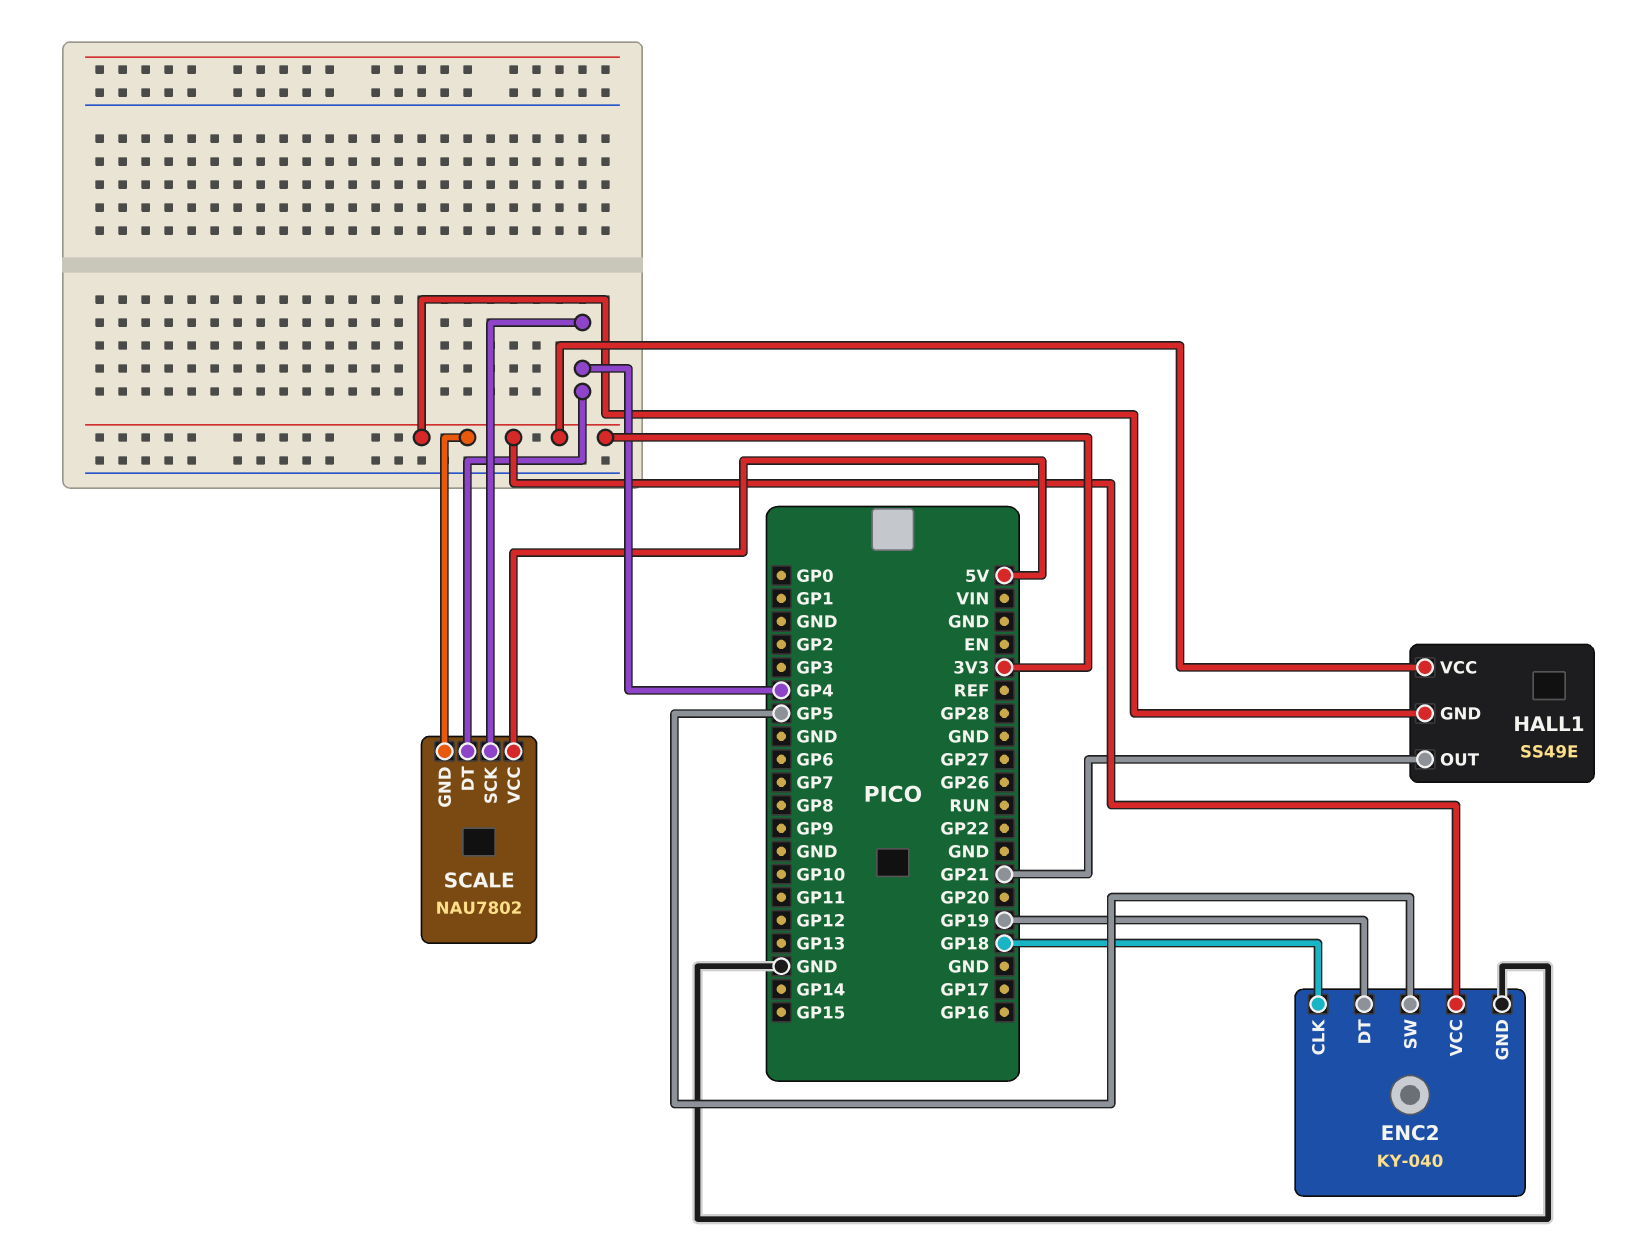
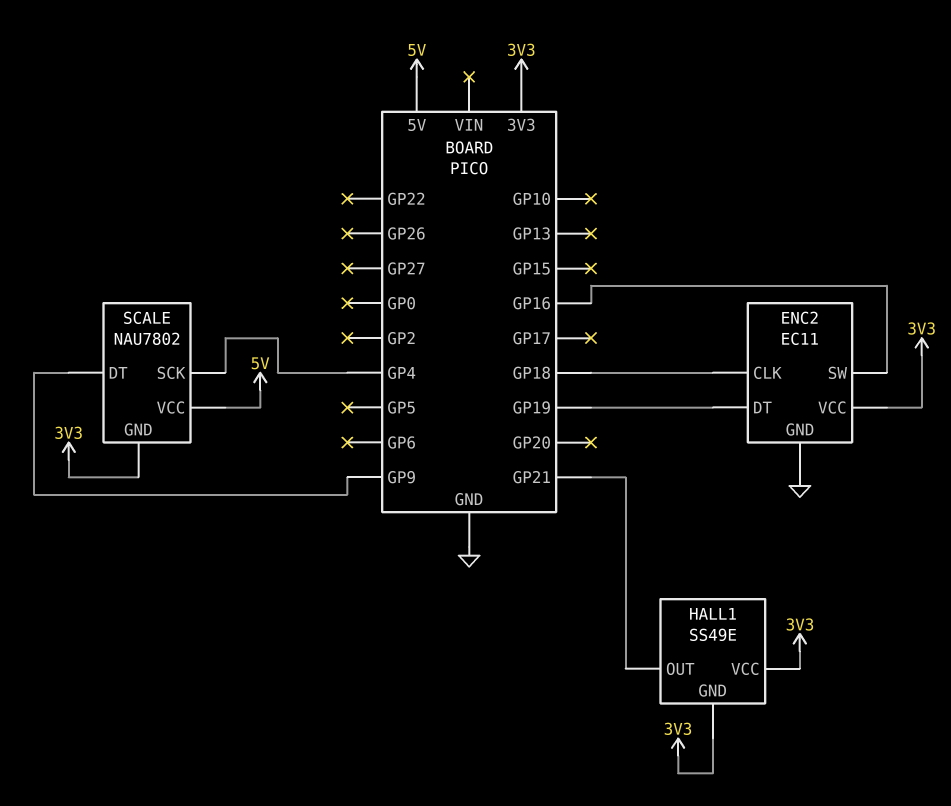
ENC2: KY-040 -> EC11
ENC2 pin SW: GP5 -> GP16
SCALE pin DT: GP4 -> GP9

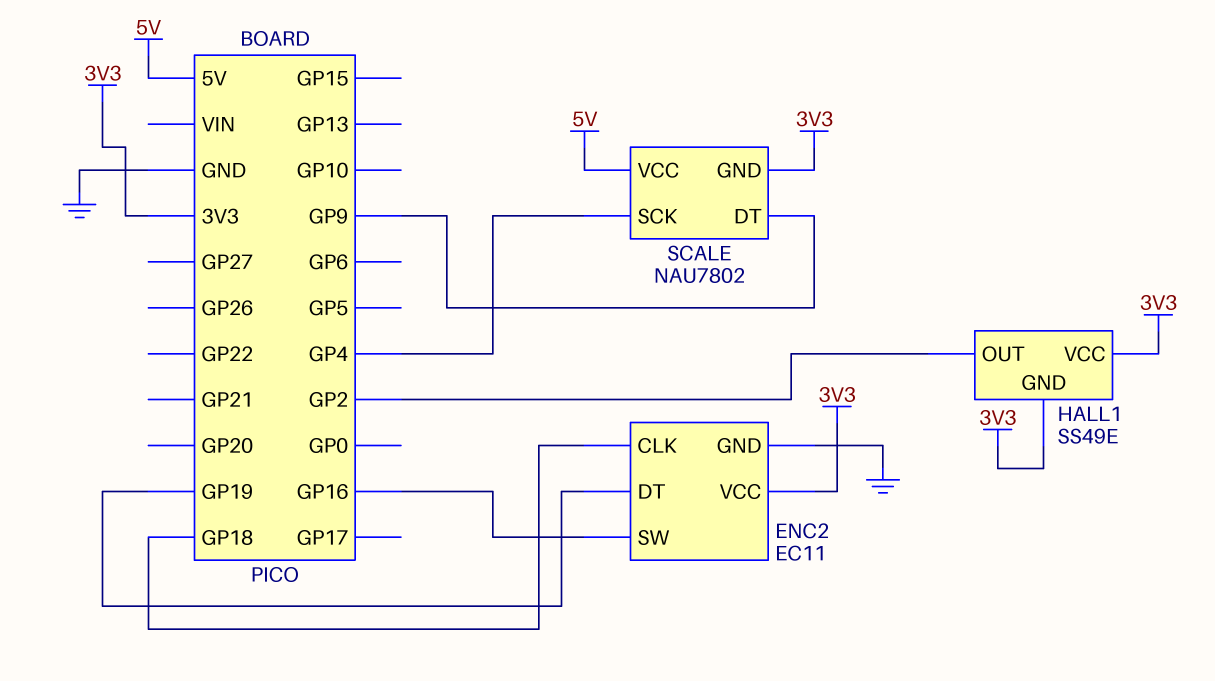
HALL1 pin OUT: GP21 -> GP2

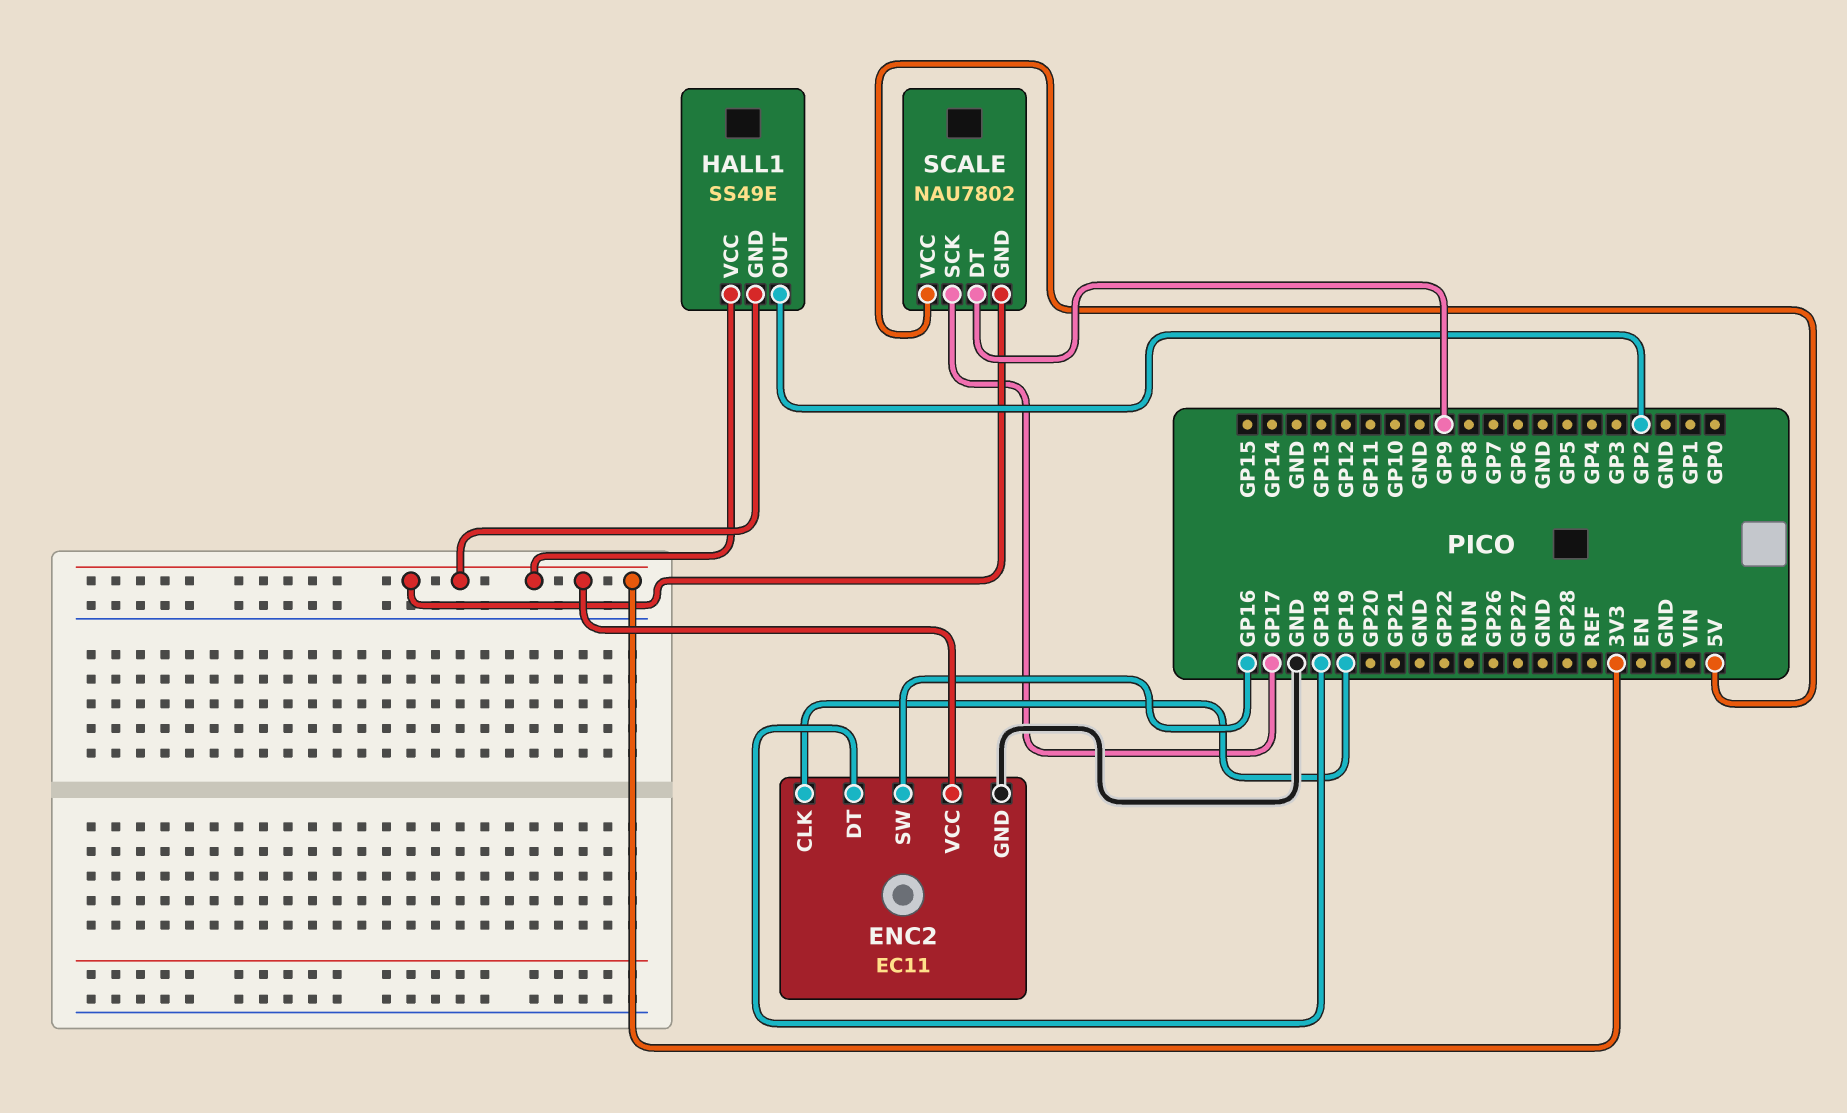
ENC2 pin CLK: GP18 -> GP19
ENC2 pin DT: GP19 -> GP18
SCALE pin SCK: GP4 -> GP17

